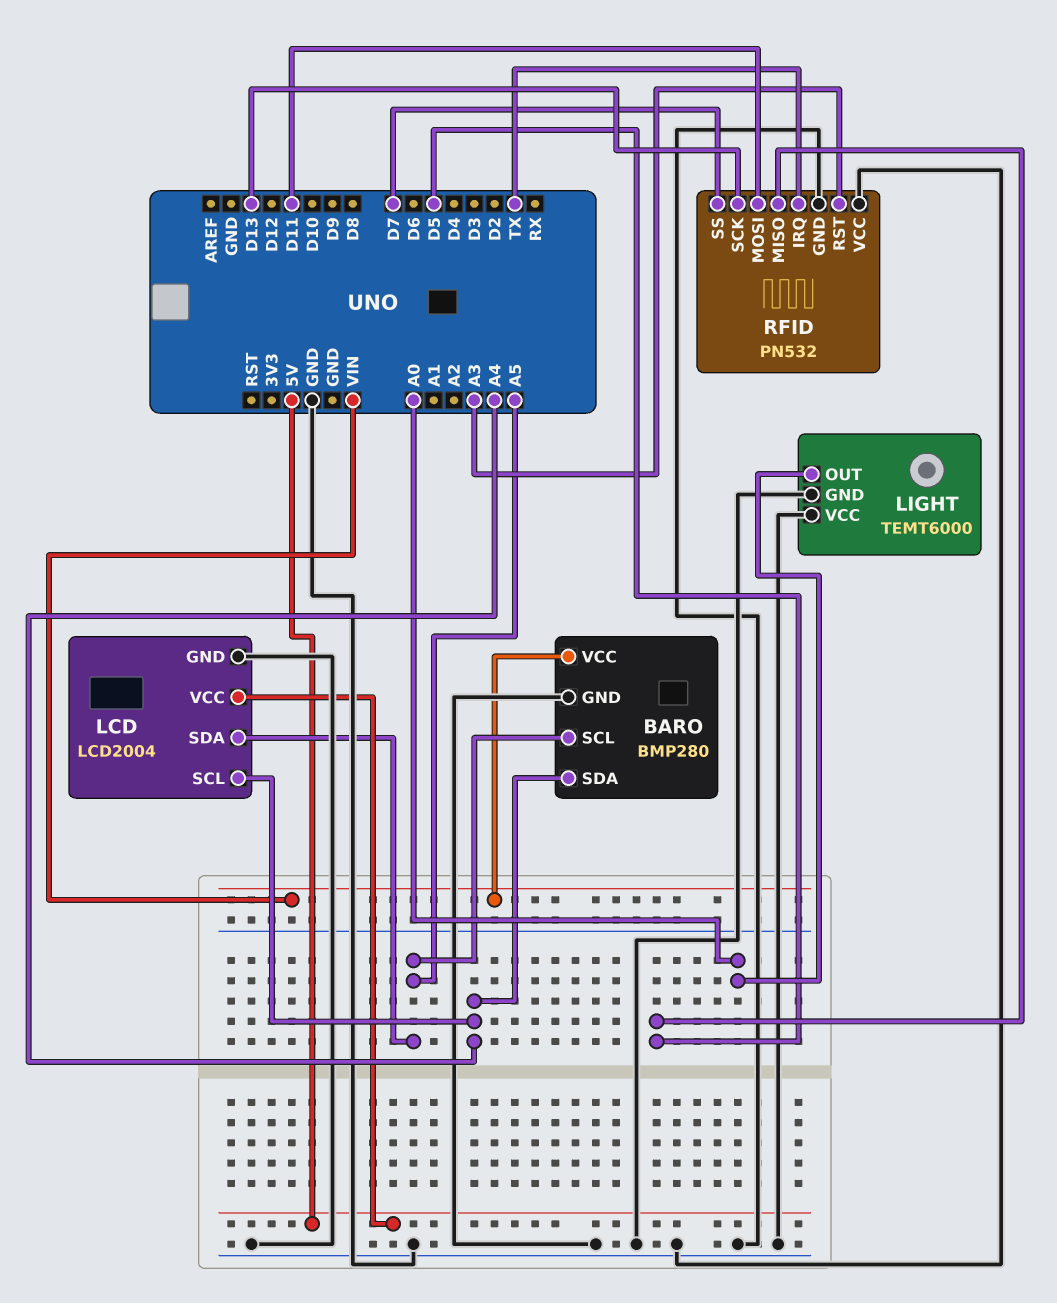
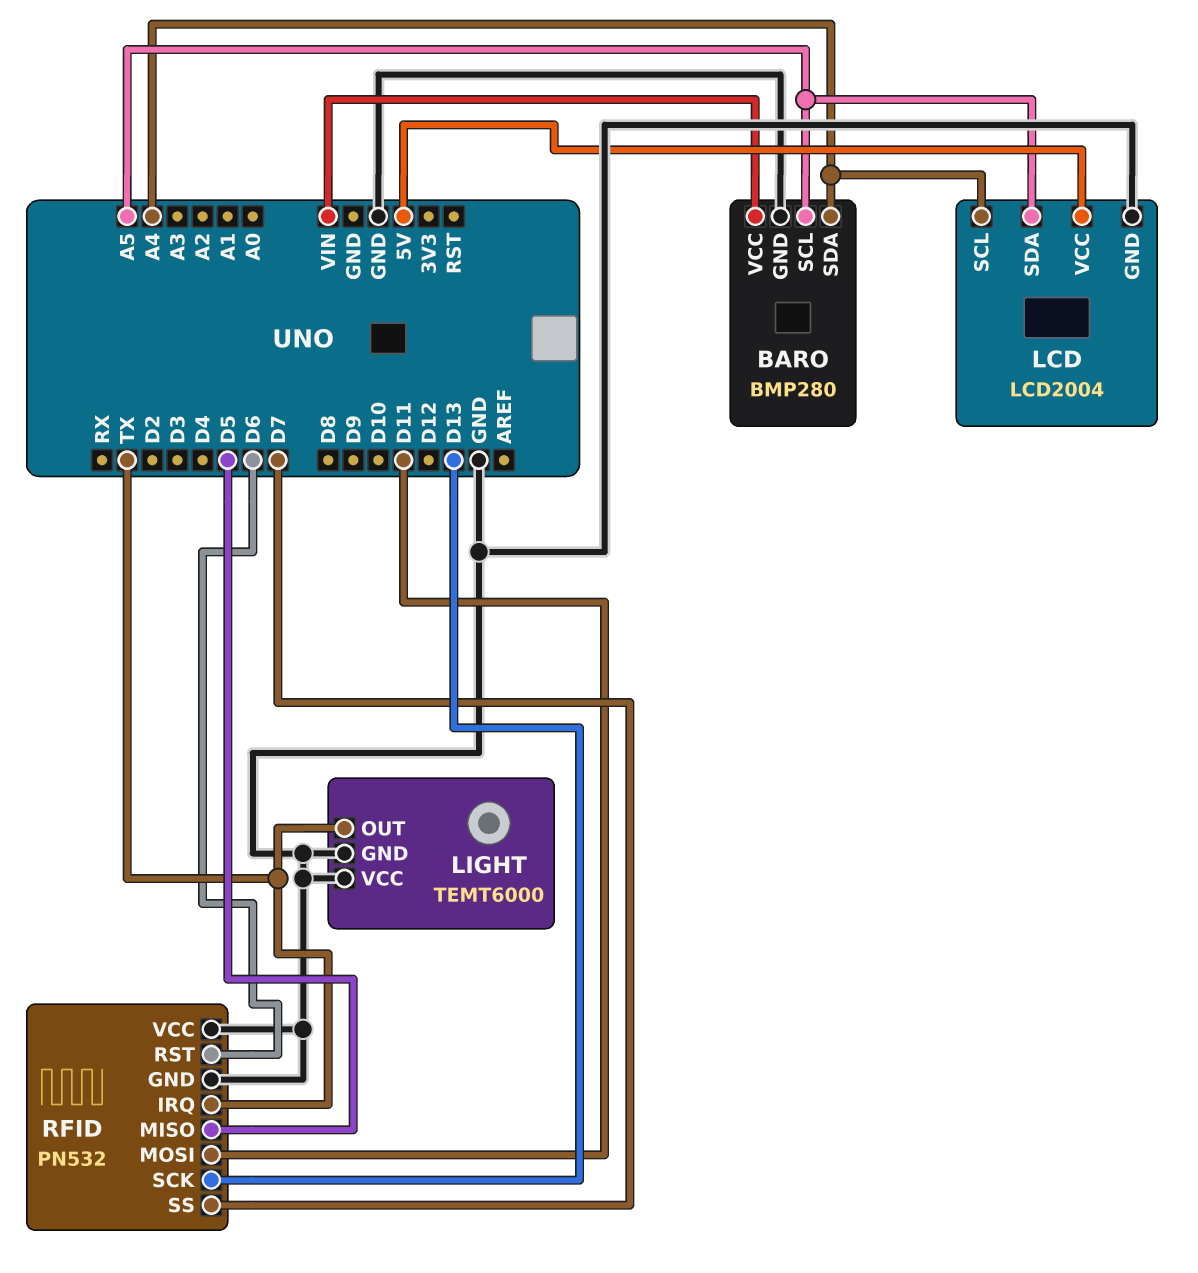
LIGHT pin OUT: A0 -> TX
RFID pin RST: A3 -> D6

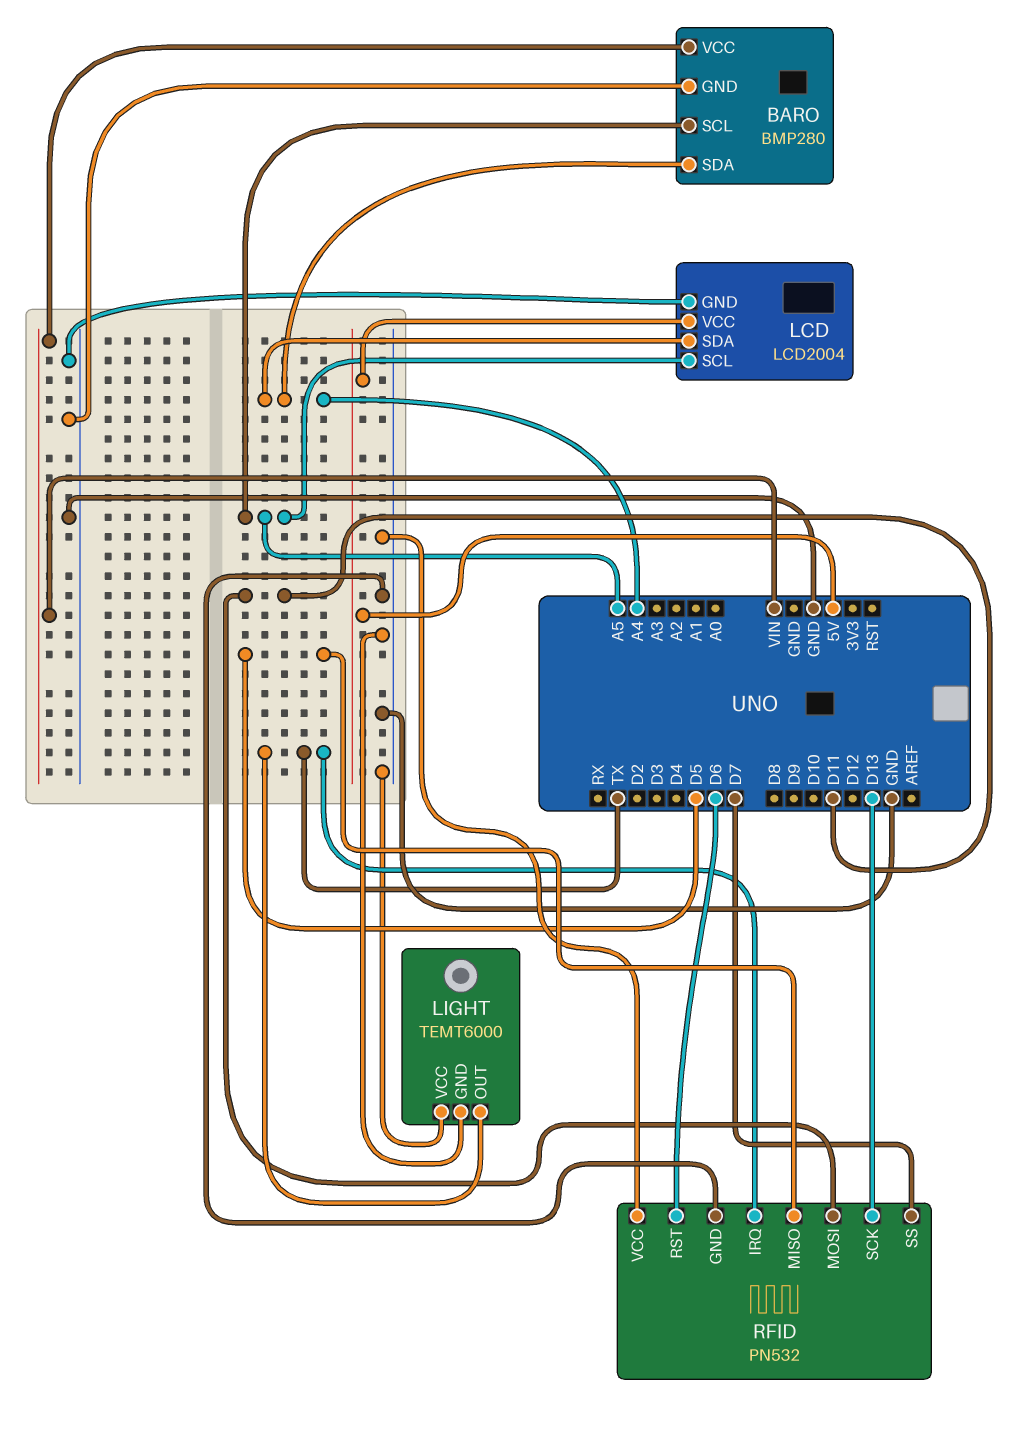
LCD pin SCL: A4 -> A5
LCD pin SDA: A5 -> A4

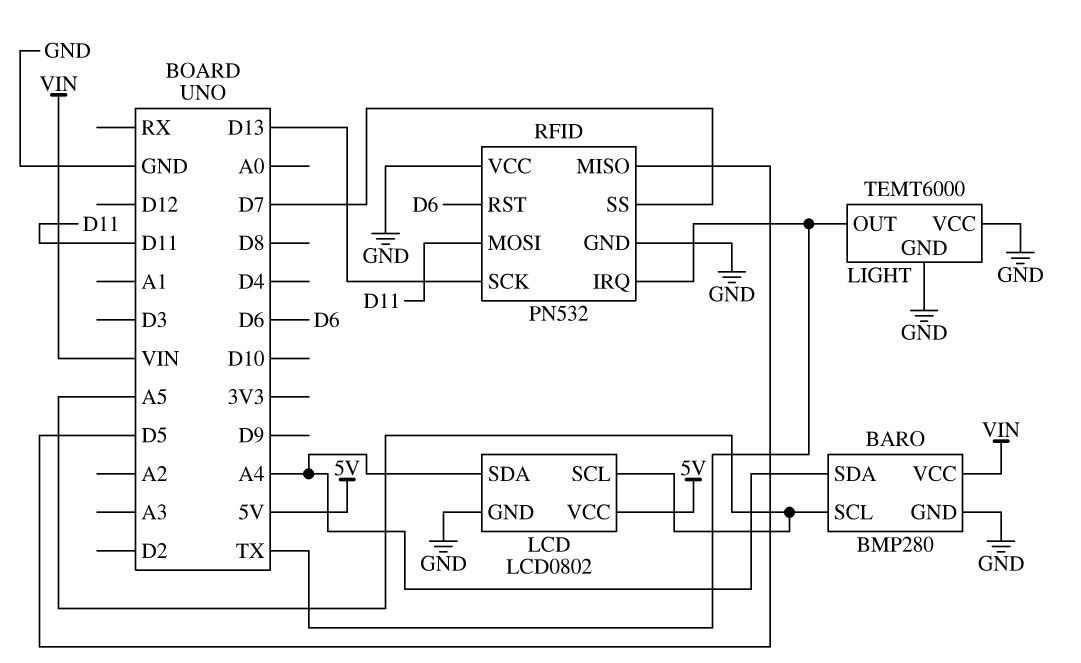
LCD: LCD2004 -> LCD0802

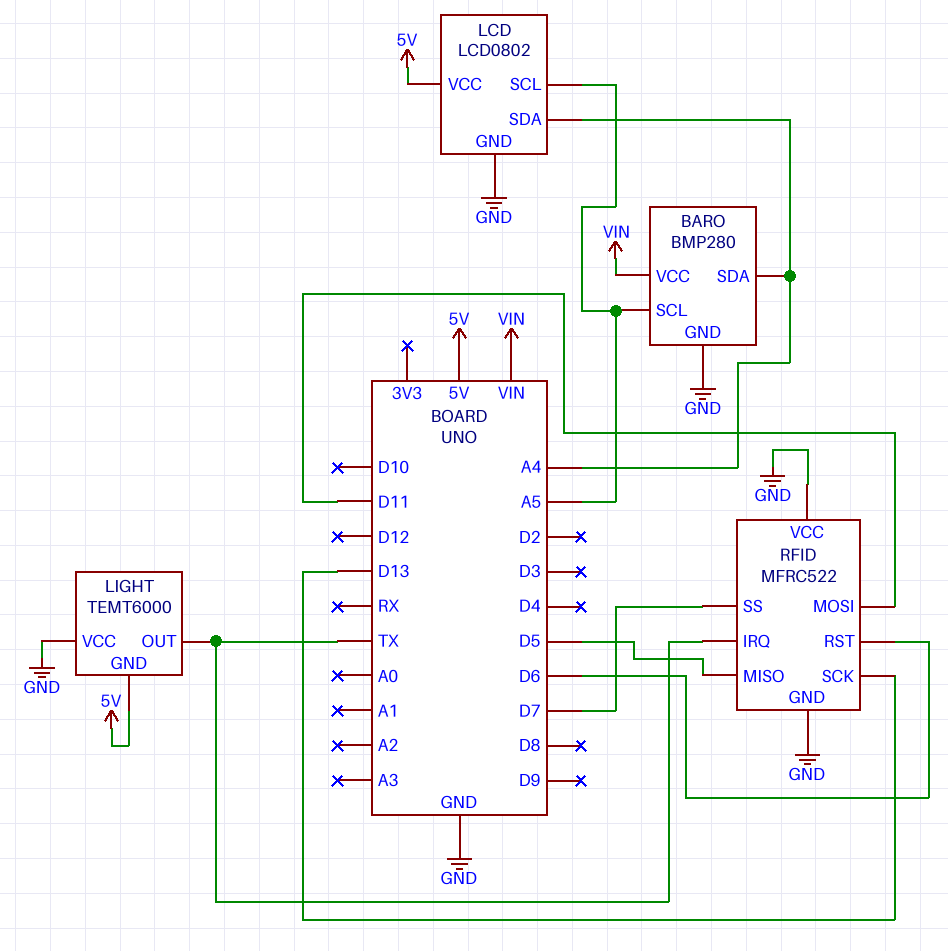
LIGHT pin GND: GND -> 5V
RFID: PN532 -> MFRC522

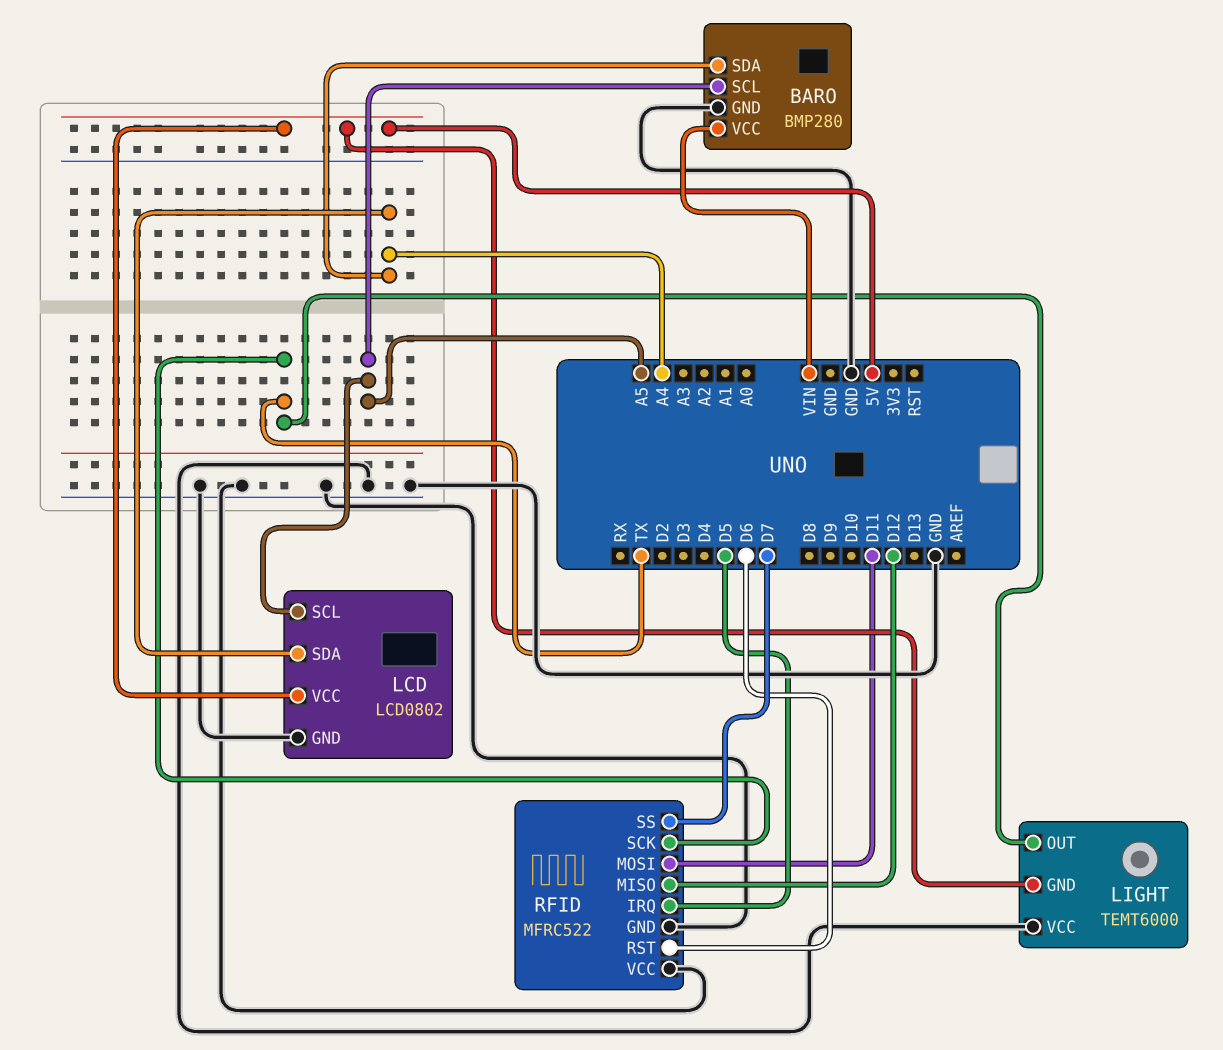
RFID pin IRQ: TX -> D5
RFID pin MISO: D5 -> D12
RFID pin SCK: D13 -> TX

